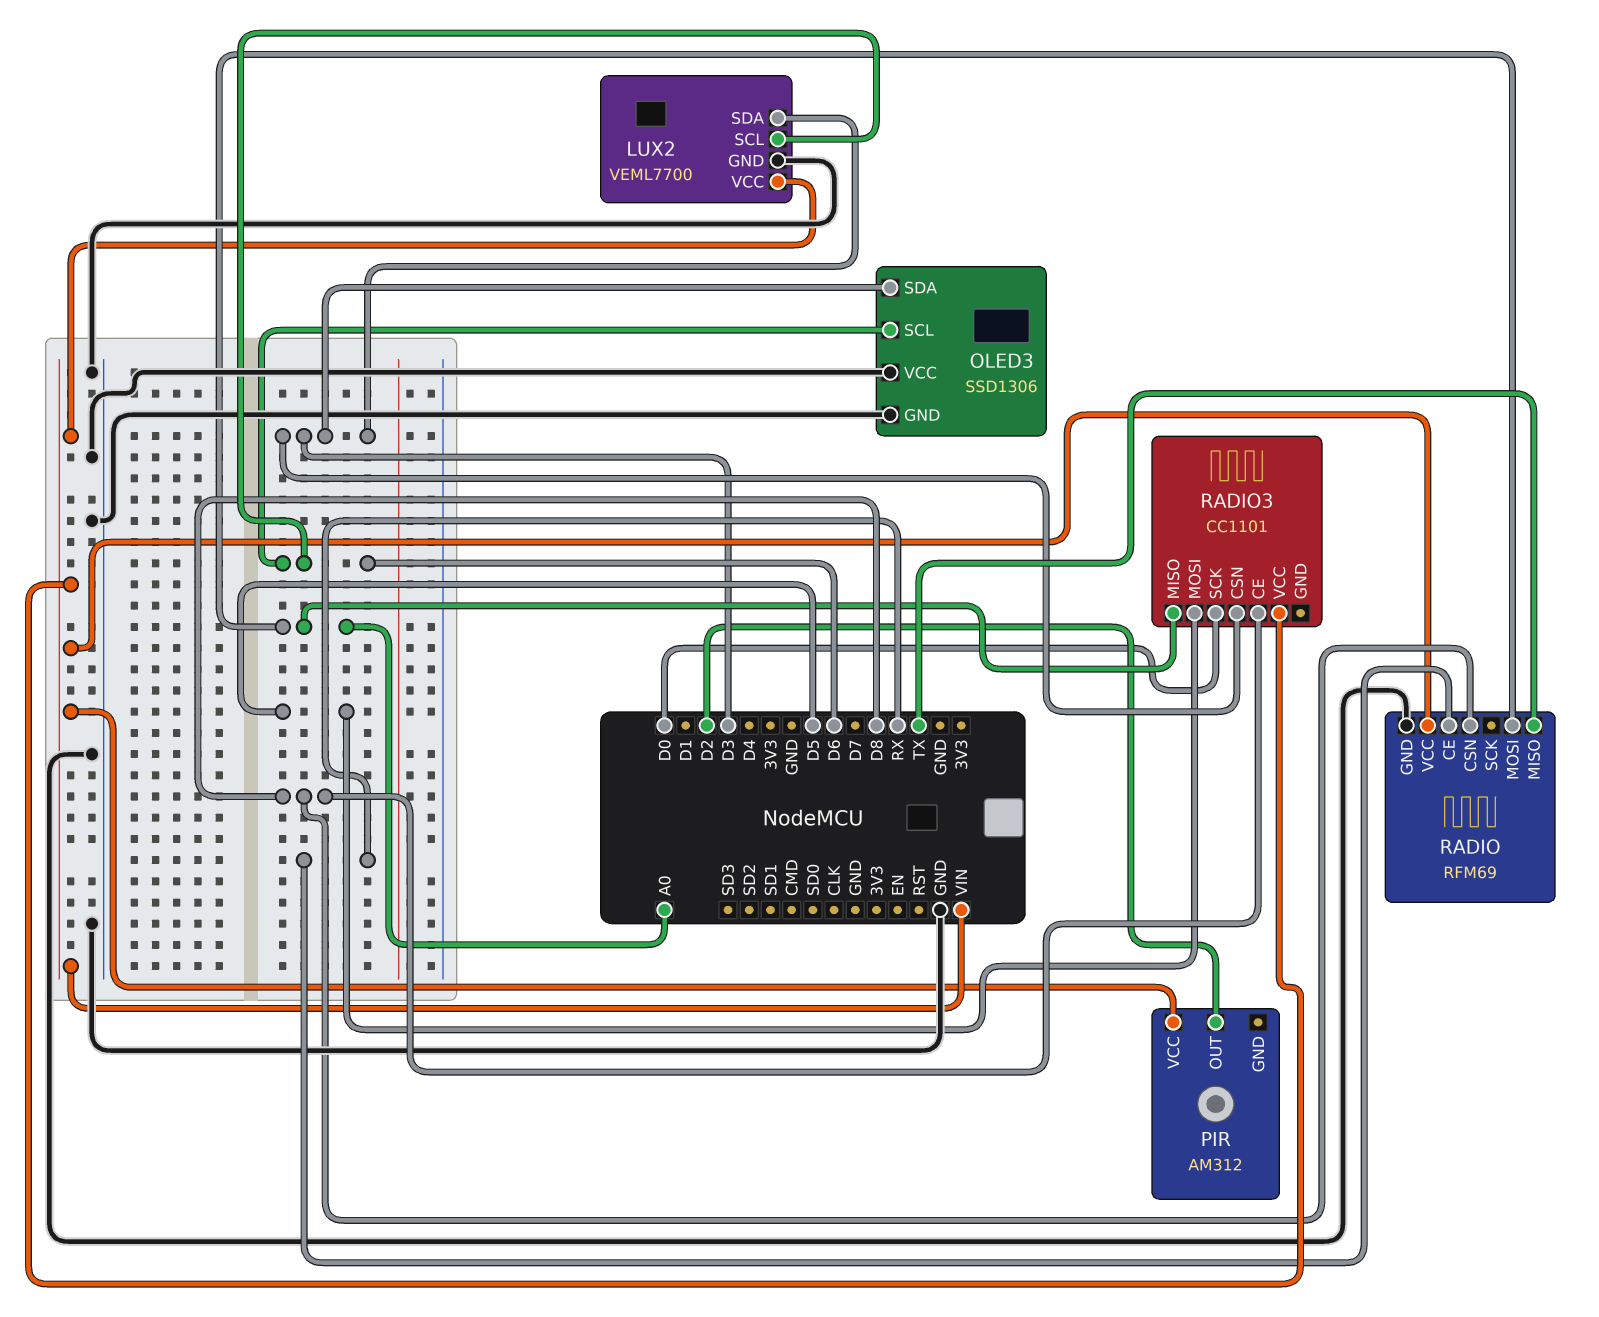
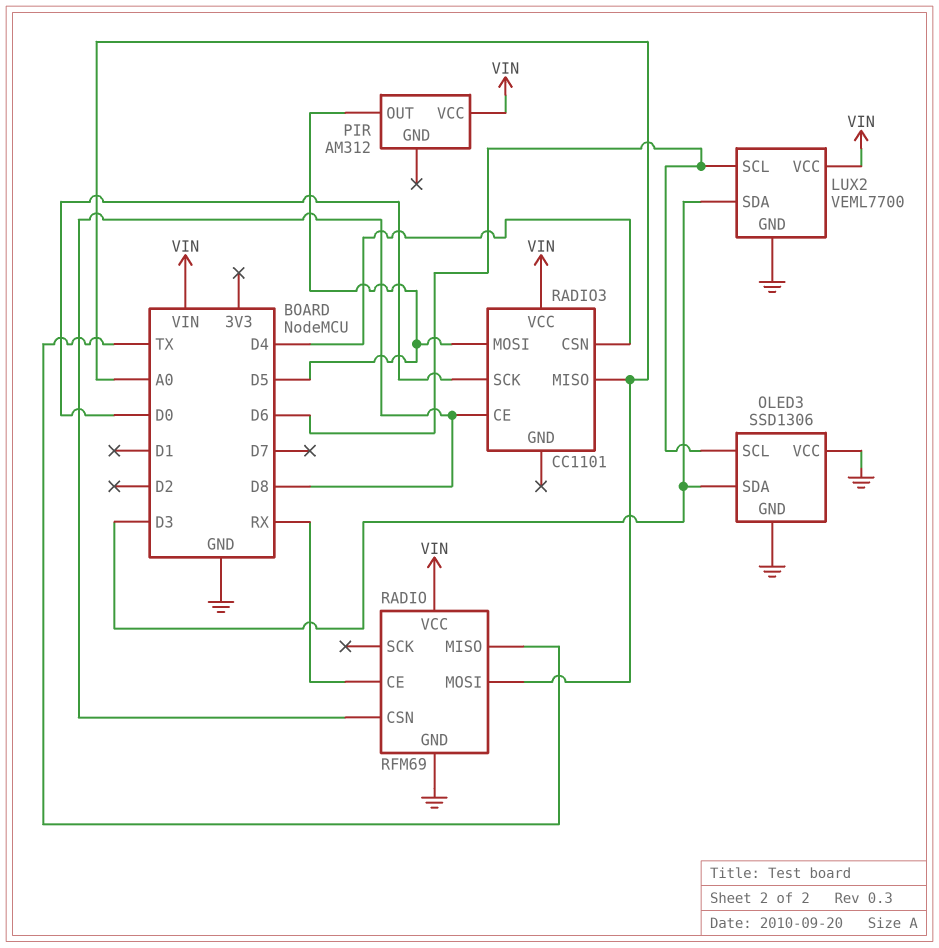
PIR pin OUT: D2 -> D5
RADIO3 pin CSN: D3 -> D4

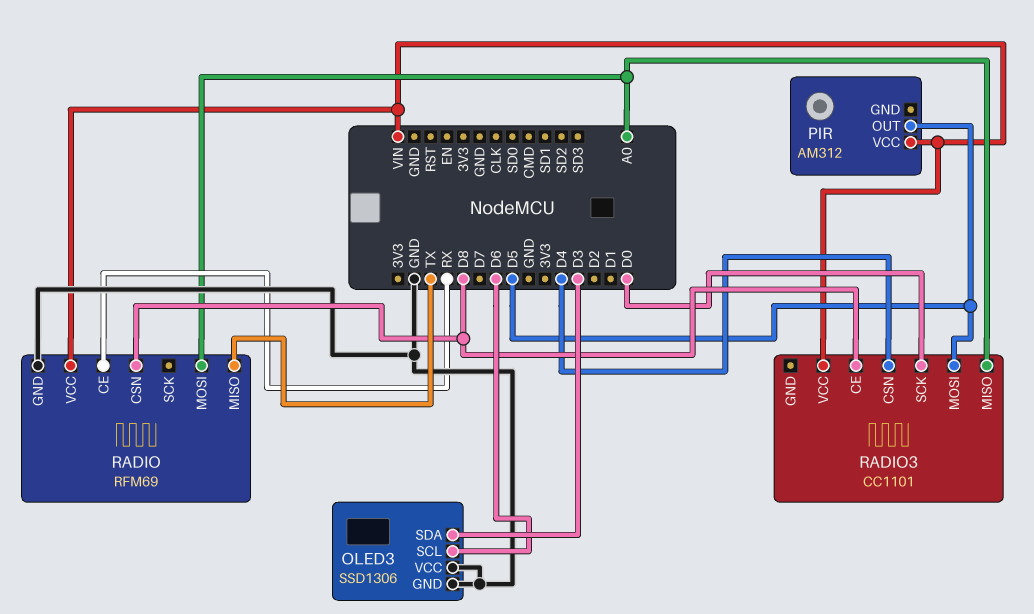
LUX2: VEML7700 -> none
LUX2 pin GND: GND -> none
LUX2 pin SCL: D6 -> none
LUX2 pin SDA: D3 -> none
LUX2 pin VCC: VIN -> none

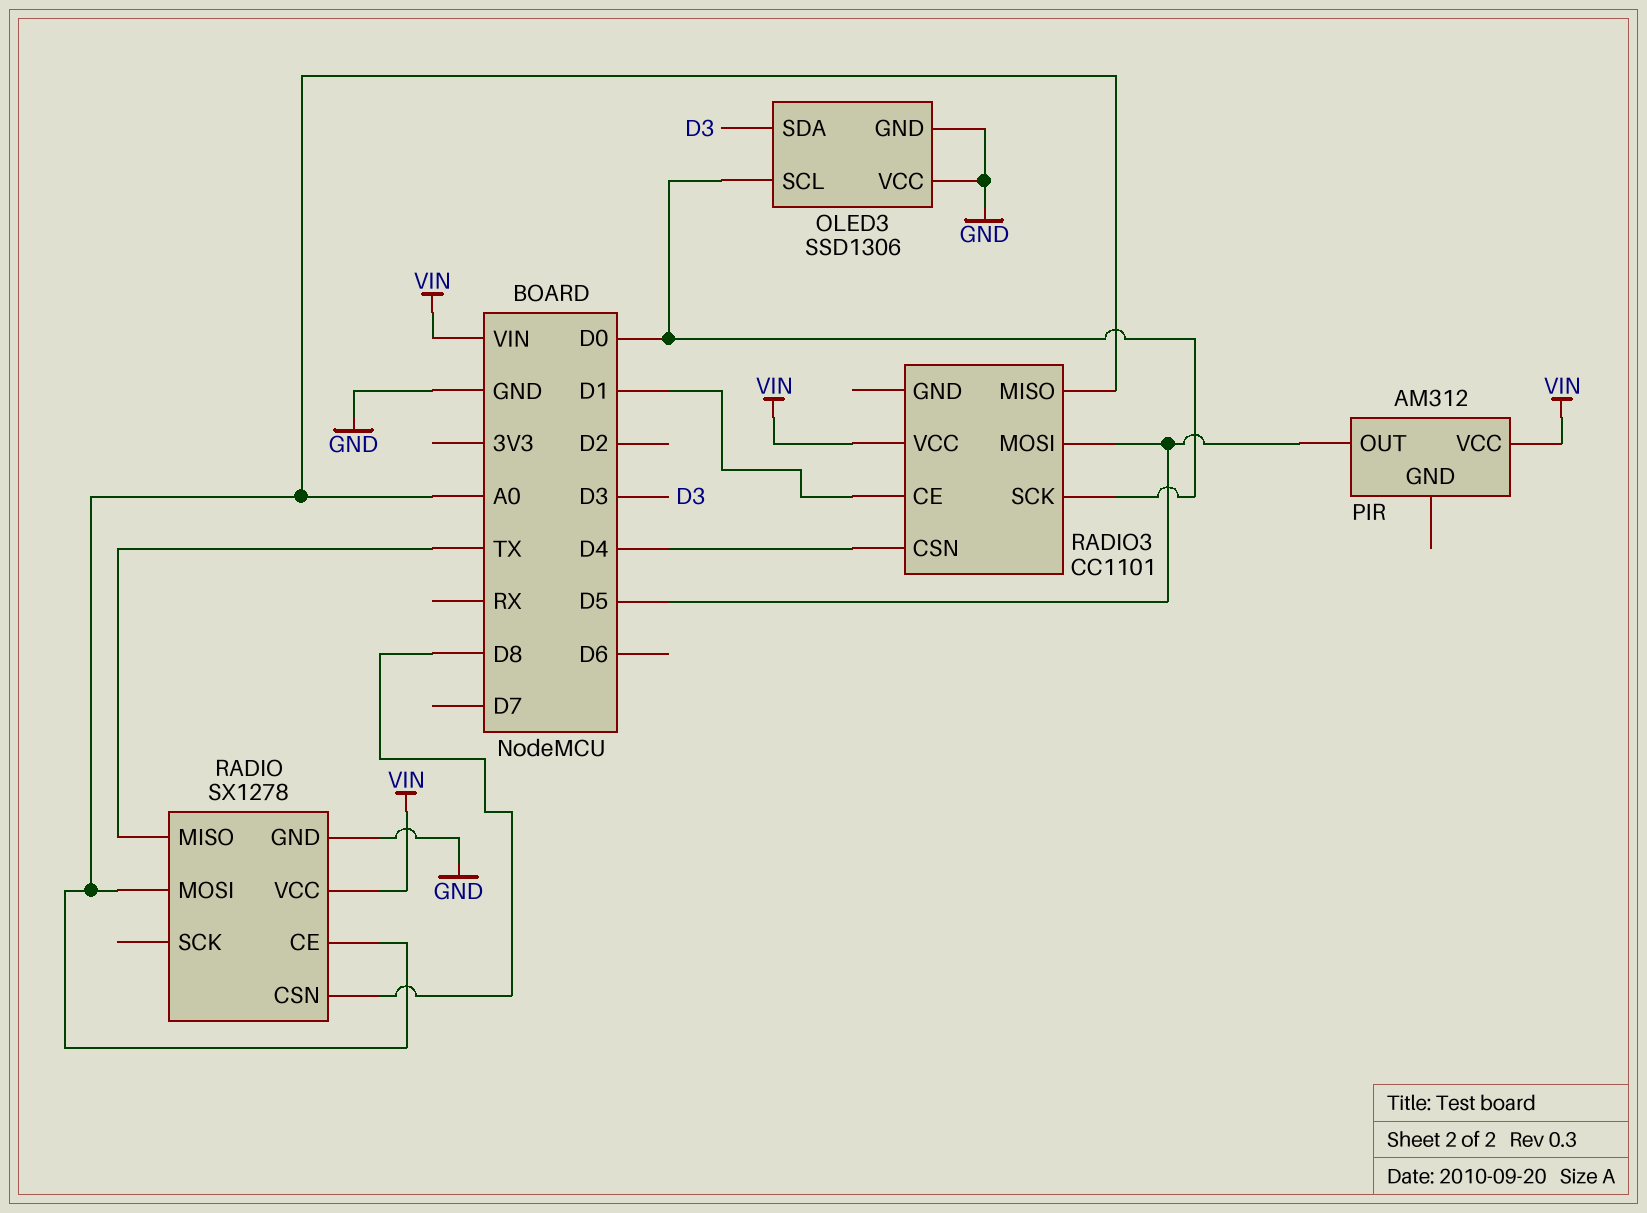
OLED3 pin SCL: D6 -> D0
RADIO: RFM69 -> SX1278
RADIO pin CE: RX -> A0
RADIO3 pin CE: D8 -> D1

